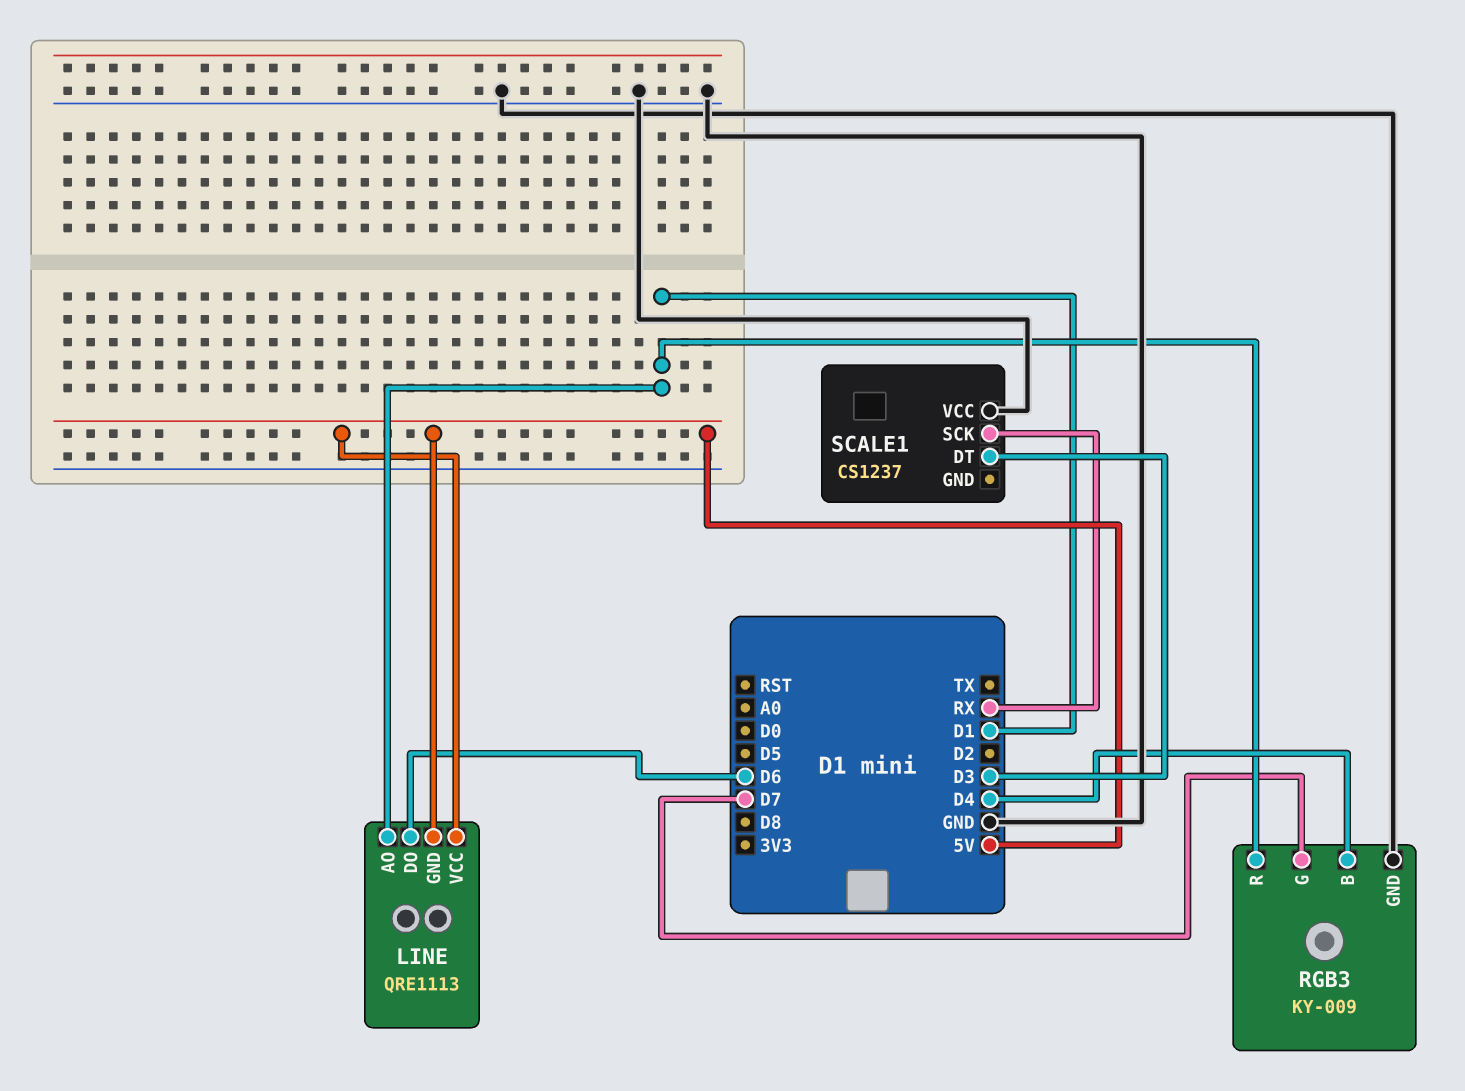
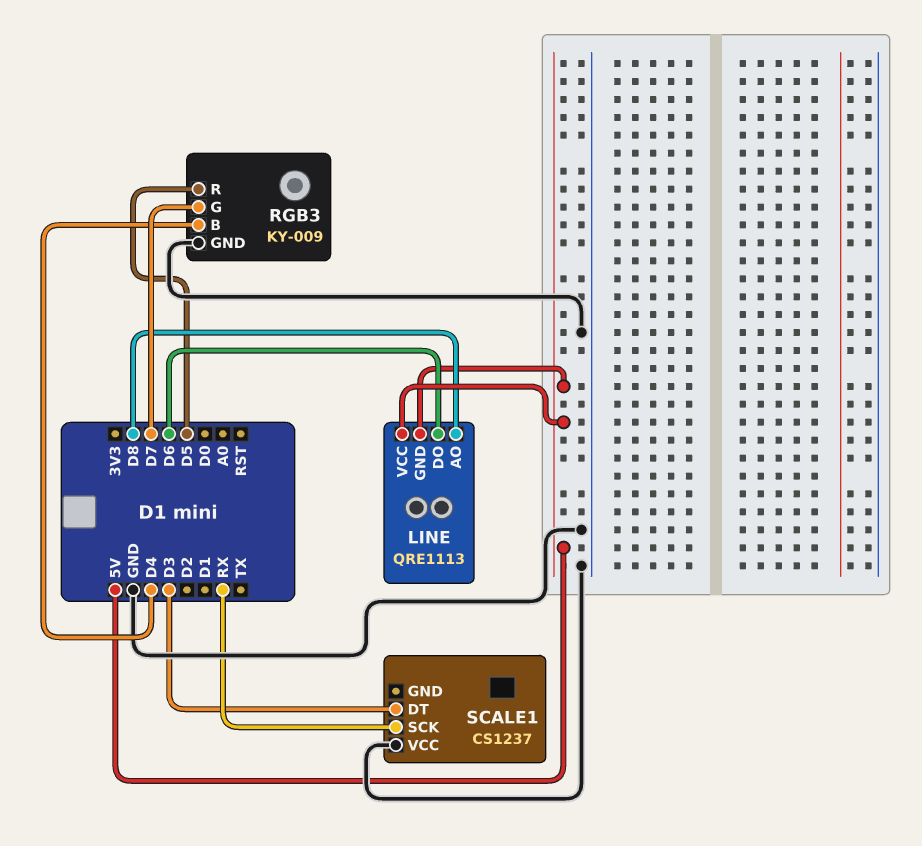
LINE pin AO: D1 -> D8
RGB3 pin R: D1 -> D5

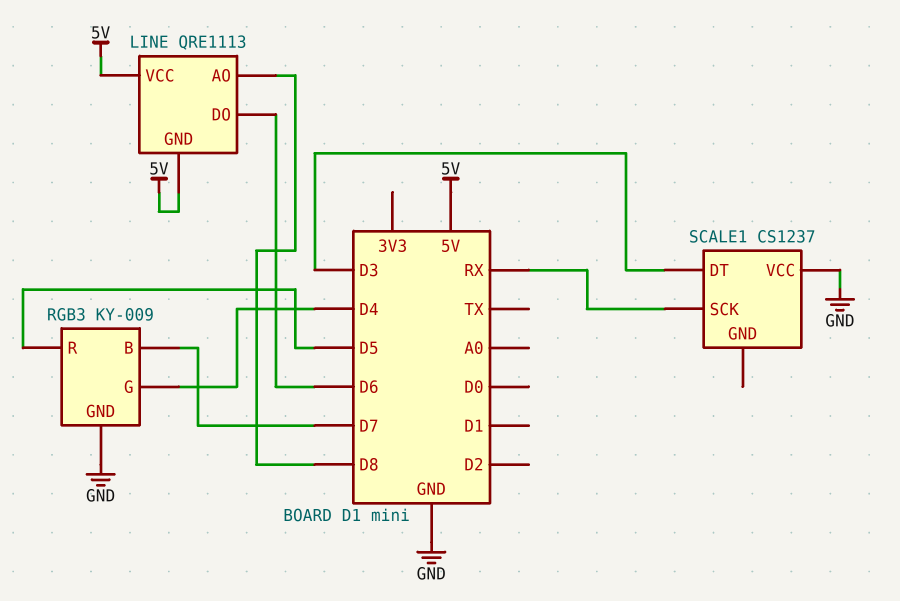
RGB3 pin B: D4 -> D7
RGB3 pin G: D7 -> D4

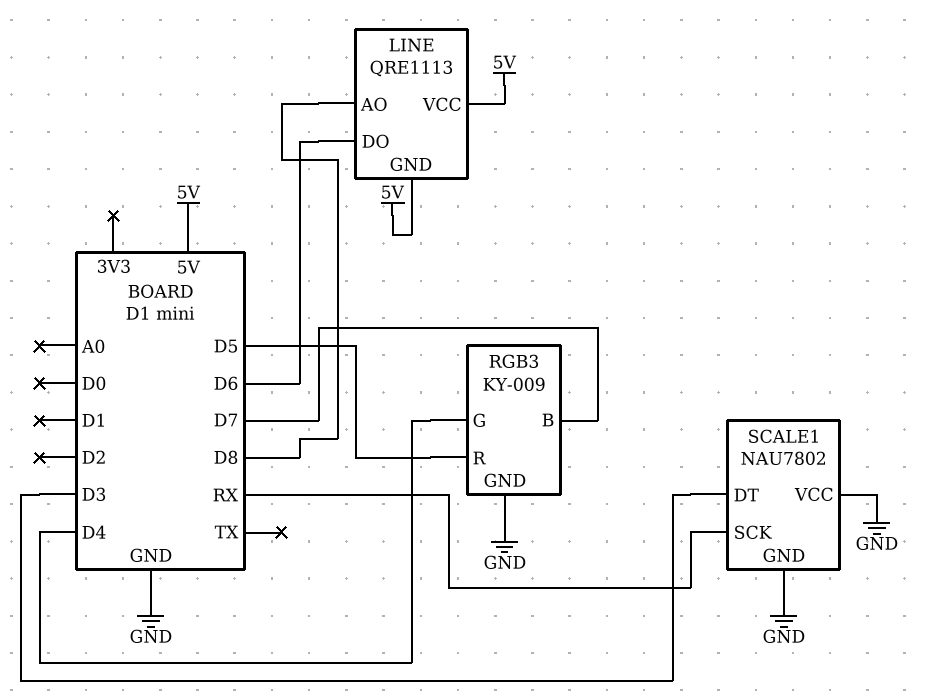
SCALE1: CS1237 -> NAU7802
SCALE1 pin GND: none -> GND

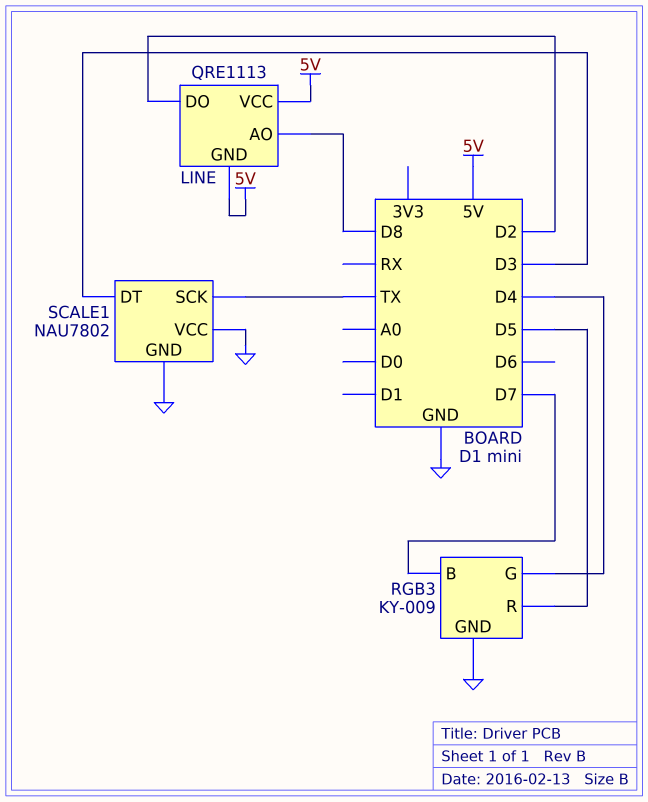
LINE pin DO: D6 -> D2
SCALE1 pin SCK: RX -> TX

